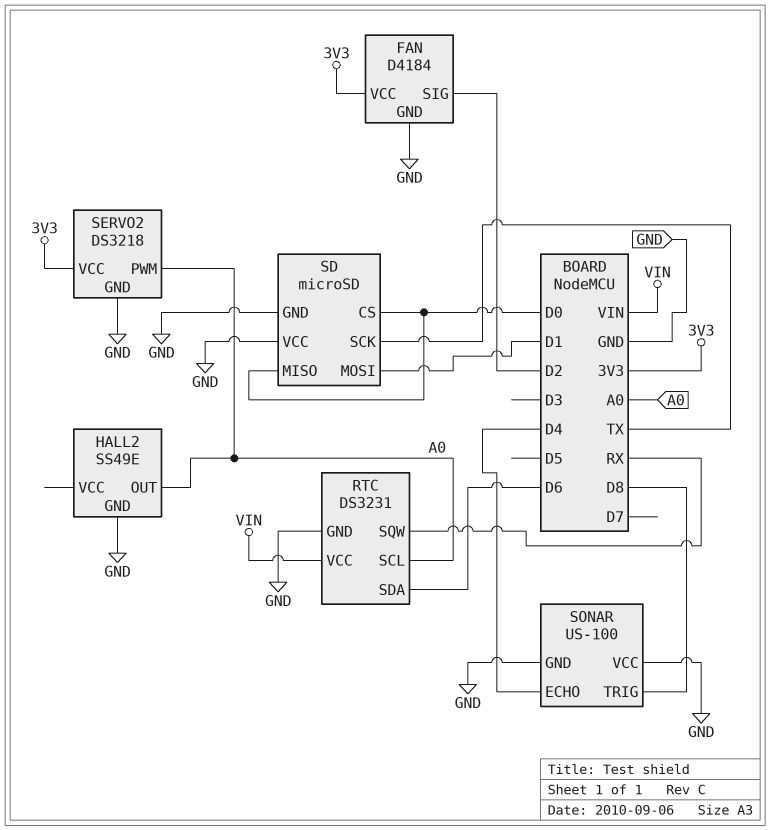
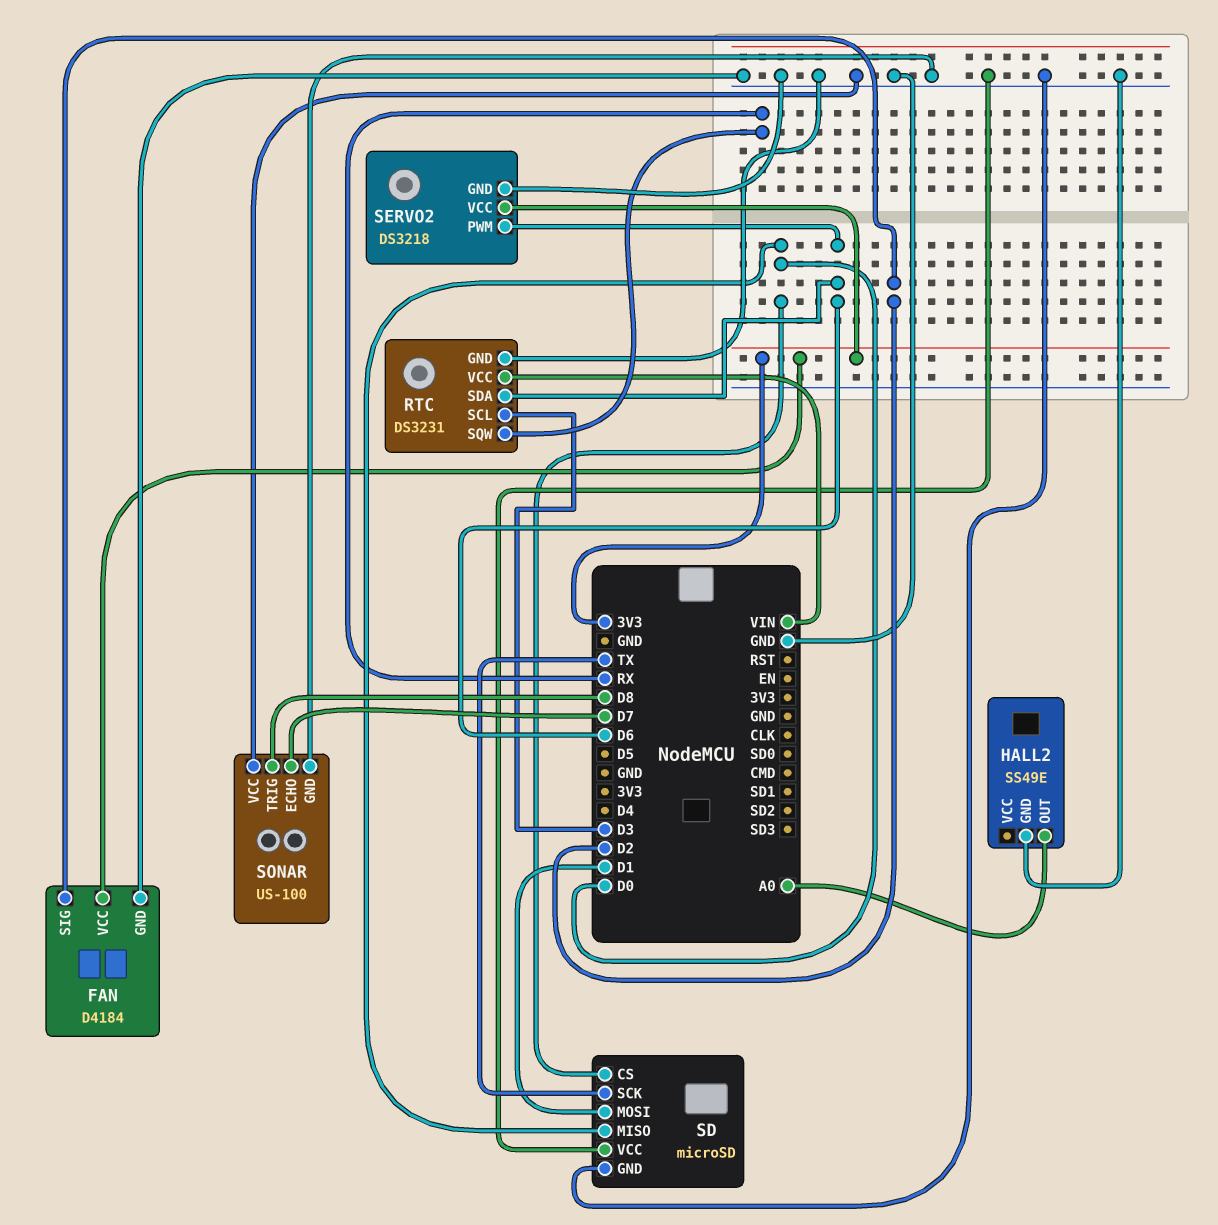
RTC pin SCL: A0 -> D3
SERVO2 pin PWM: A0 -> D6
SONAR pin ECHO: D4 -> D7

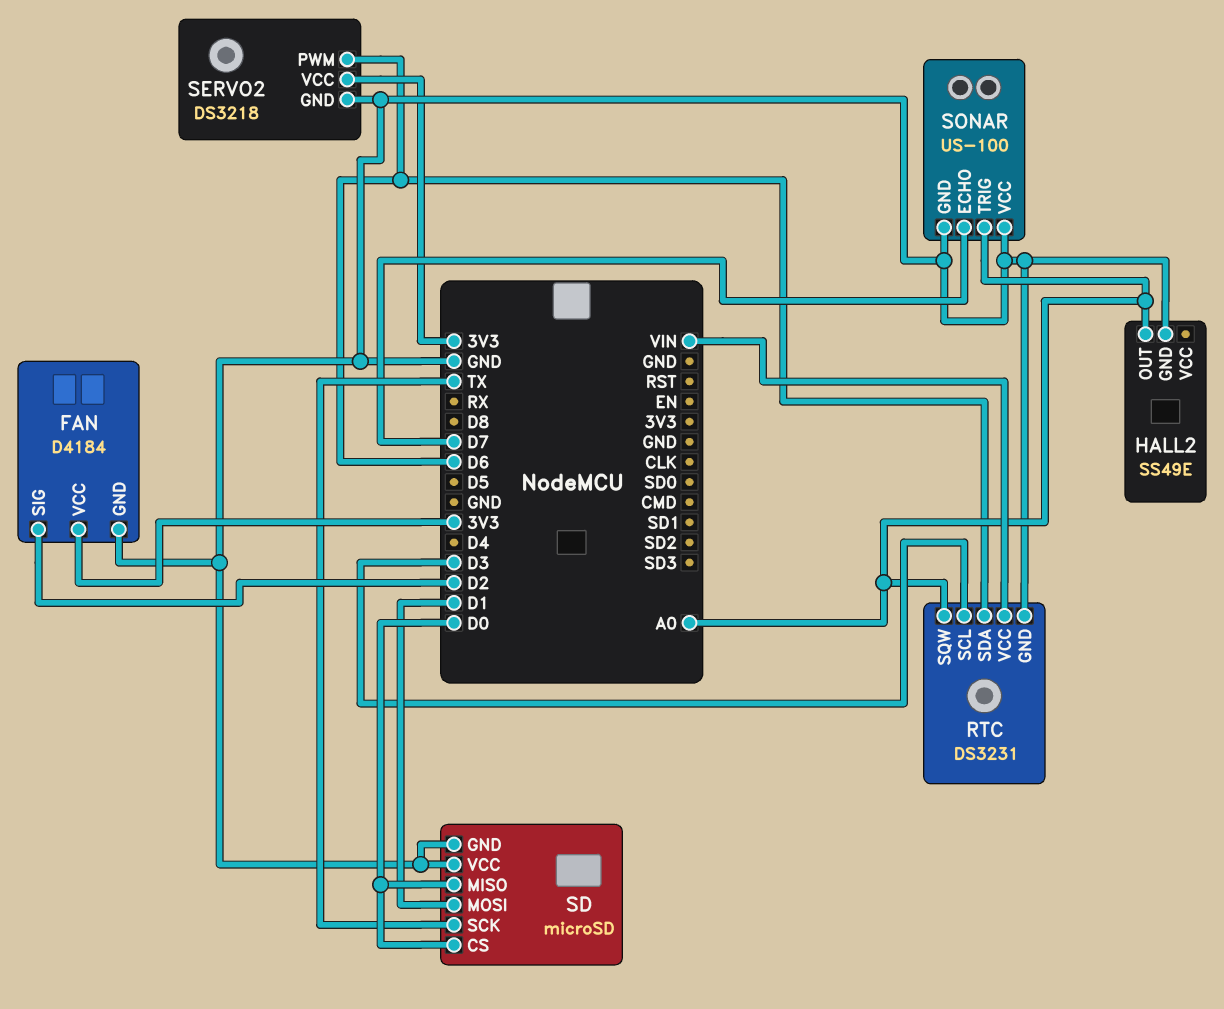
RTC pin SQW: RX -> A0
SONAR pin TRIG: D8 -> A0

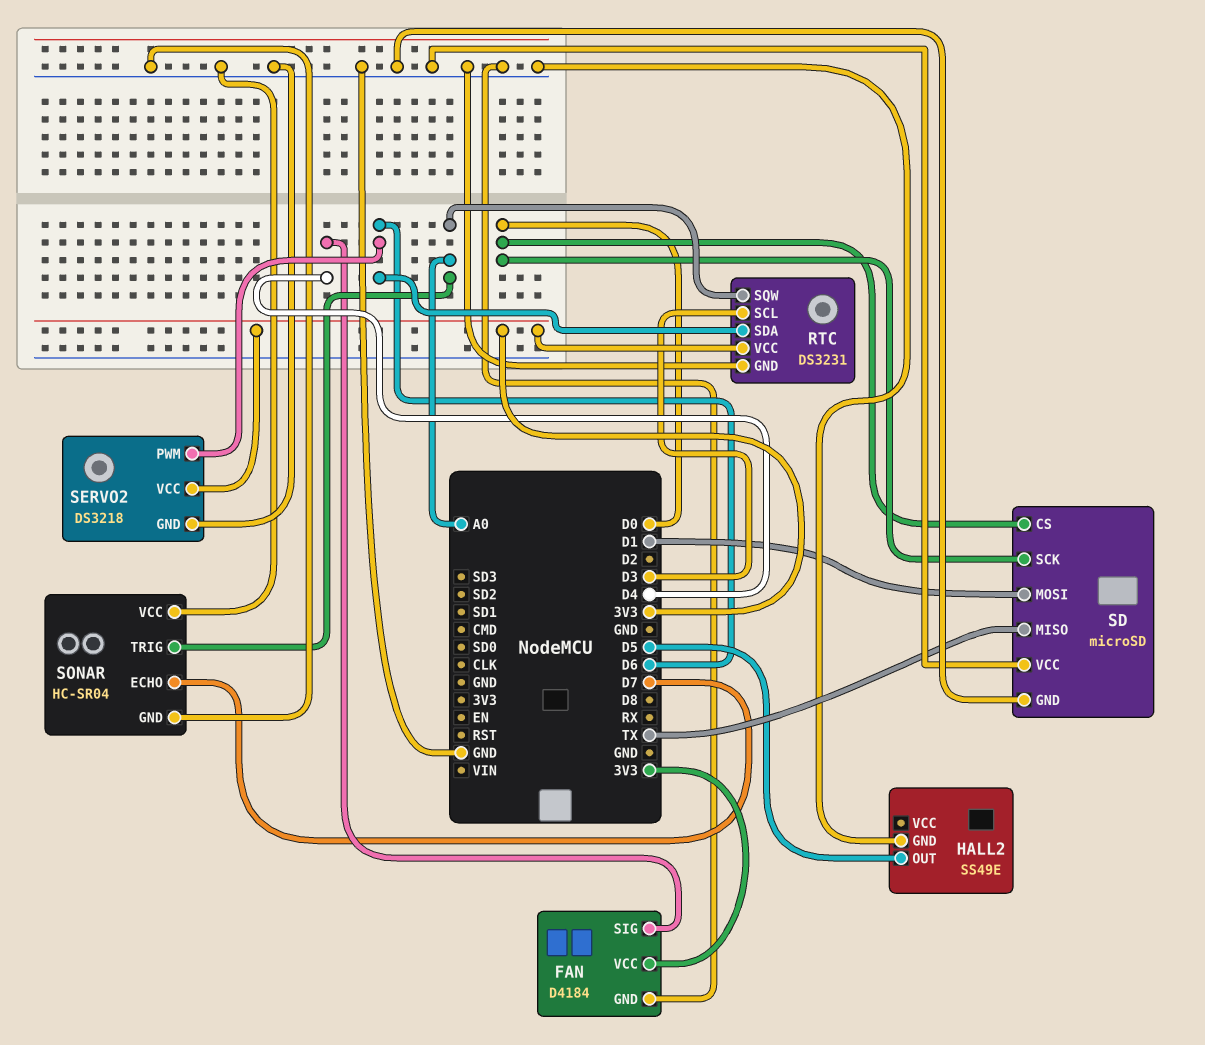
FAN pin SIG: D2 -> D4
HALL2 pin OUT: A0 -> D5
RTC pin VCC: VIN -> 3V3
SD pin MISO: D0 -> TX
SD pin SCK: TX -> D0
SONAR: US-100 -> HC-SR04

